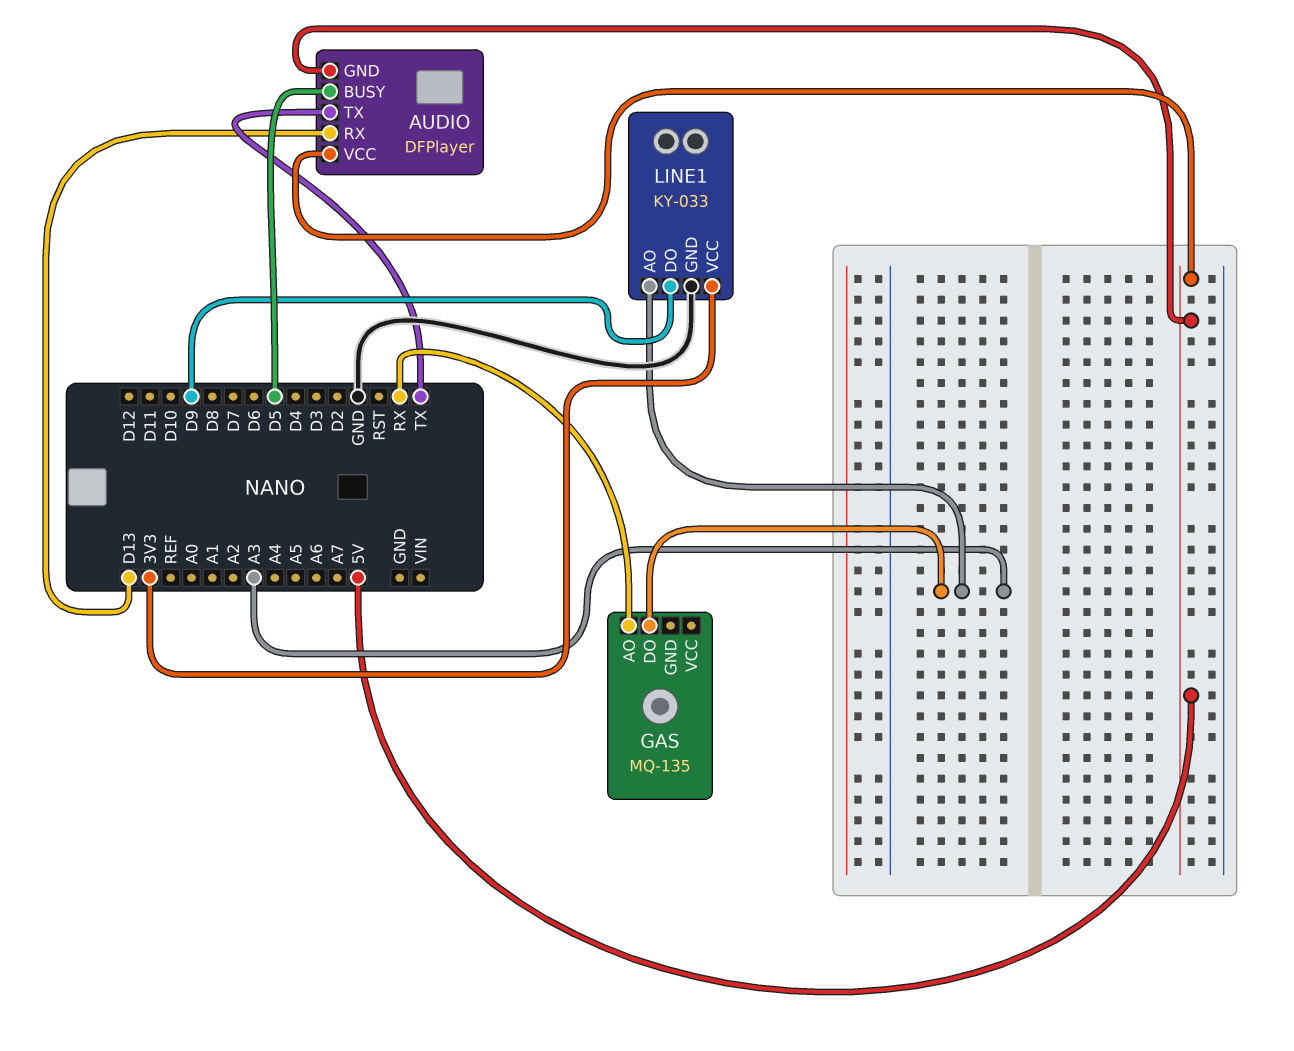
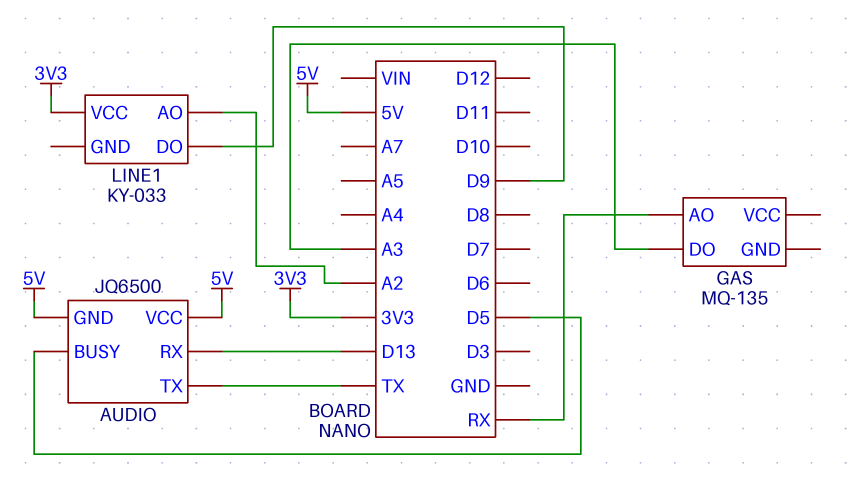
AUDIO: DFPlayer -> JQ6500
LINE1 pin AO: A3 -> A2
LINE1 pin GND: GND -> none

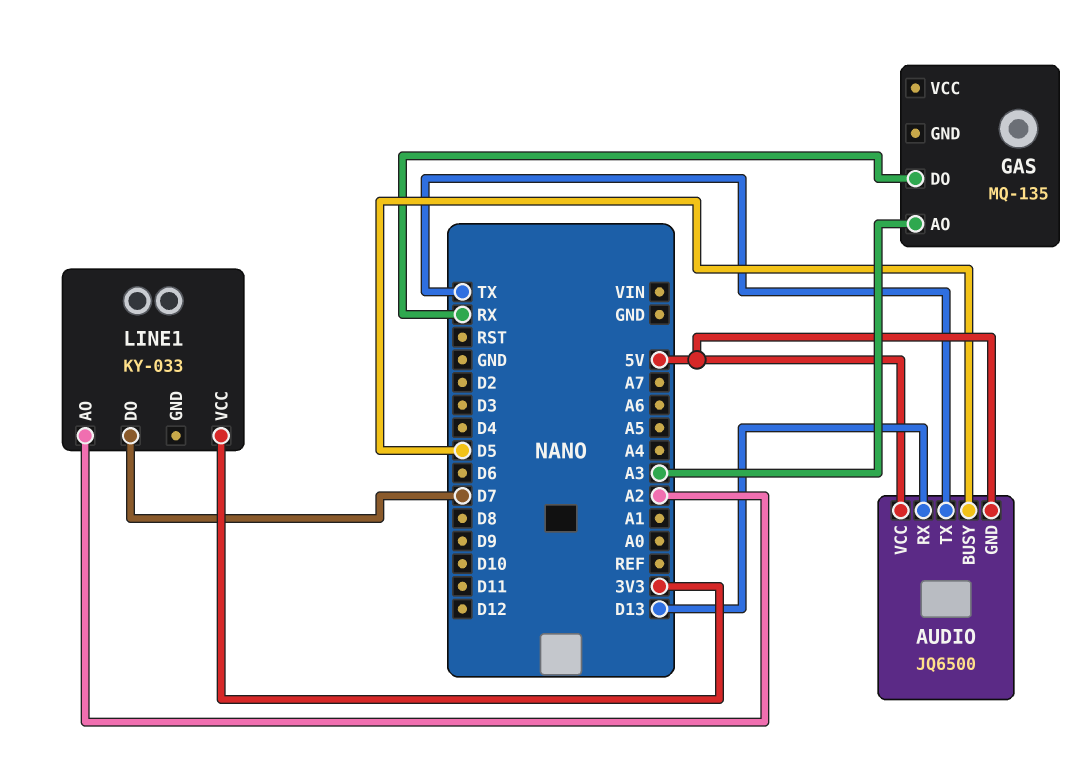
GAS pin AO: RX -> A3
GAS pin DO: A3 -> RX
LINE1 pin DO: D9 -> D7

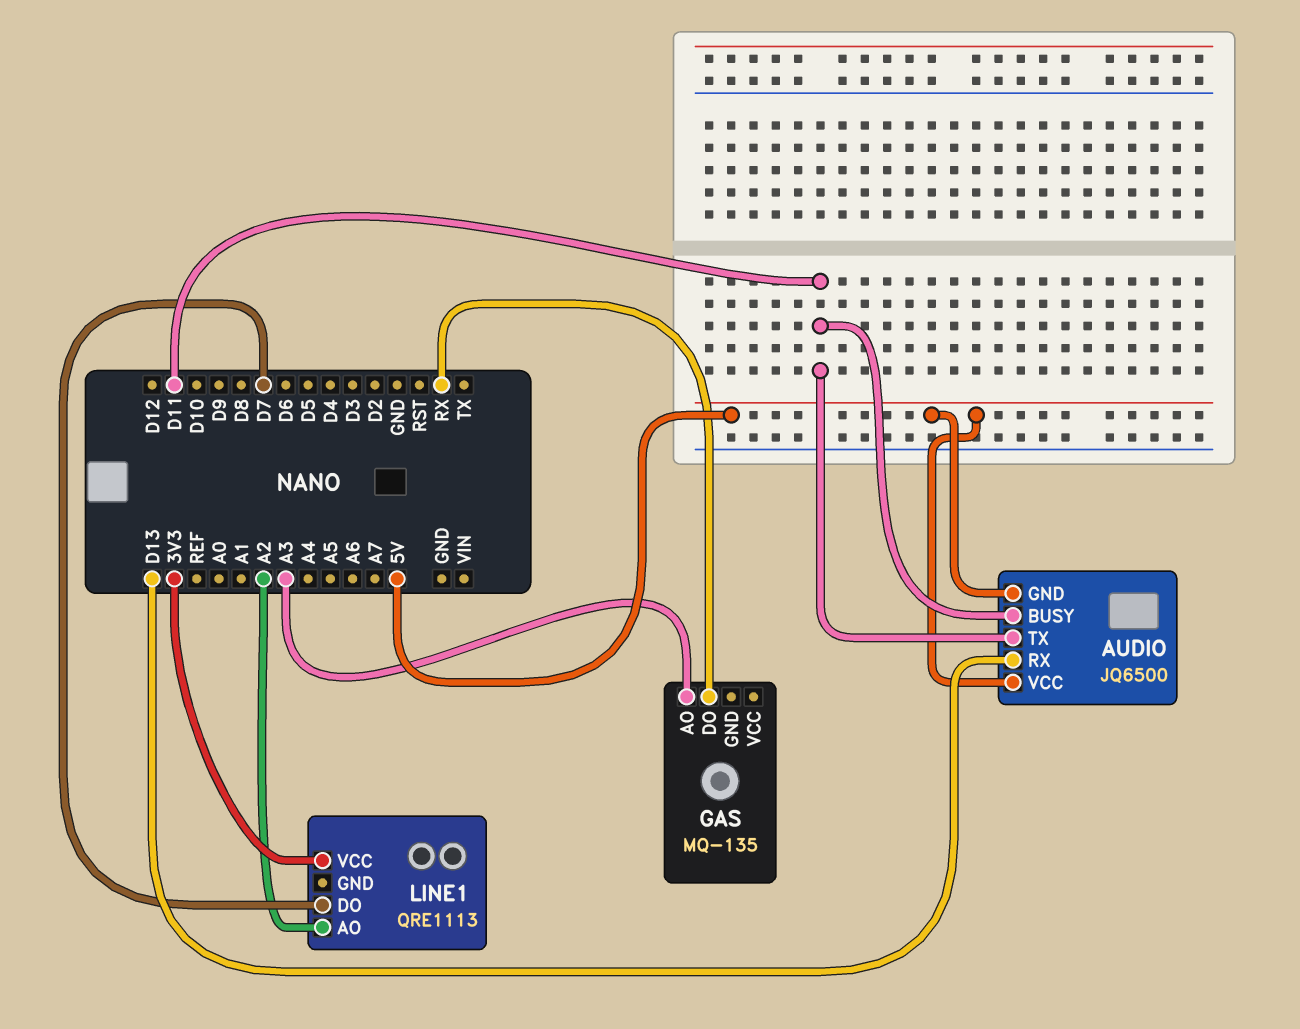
AUDIO pin BUSY: D5 -> D11
AUDIO pin TX: TX -> D11
LINE1: KY-033 -> QRE1113

